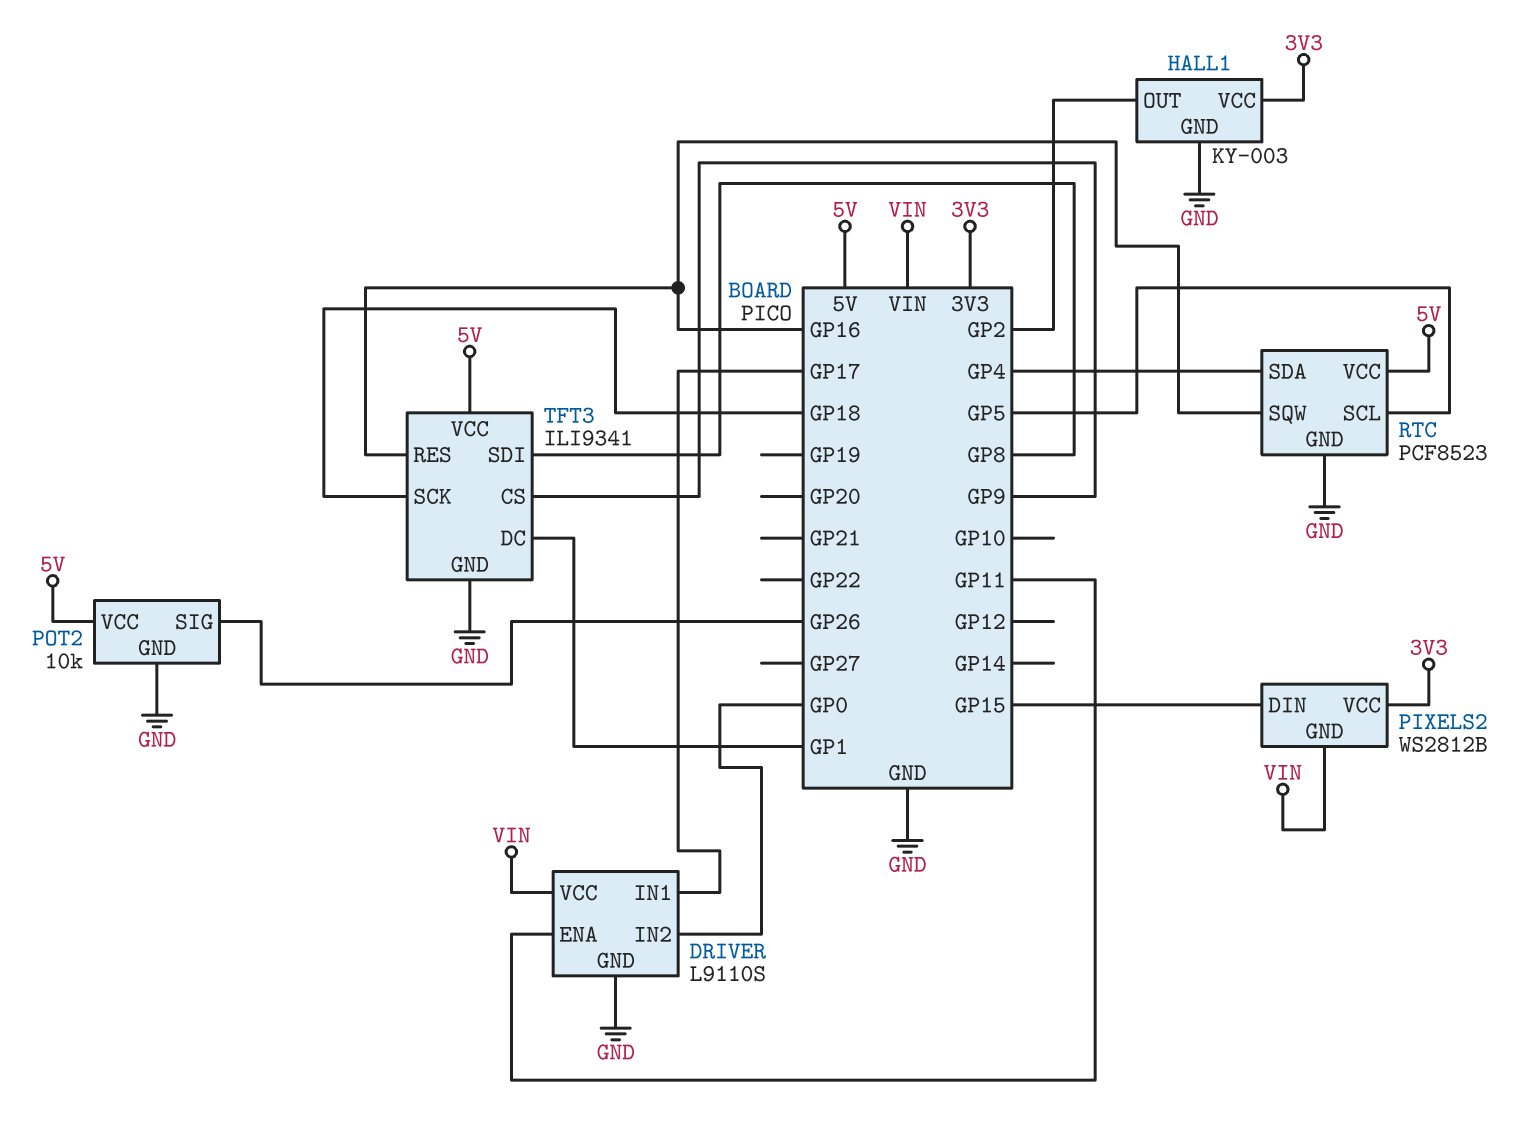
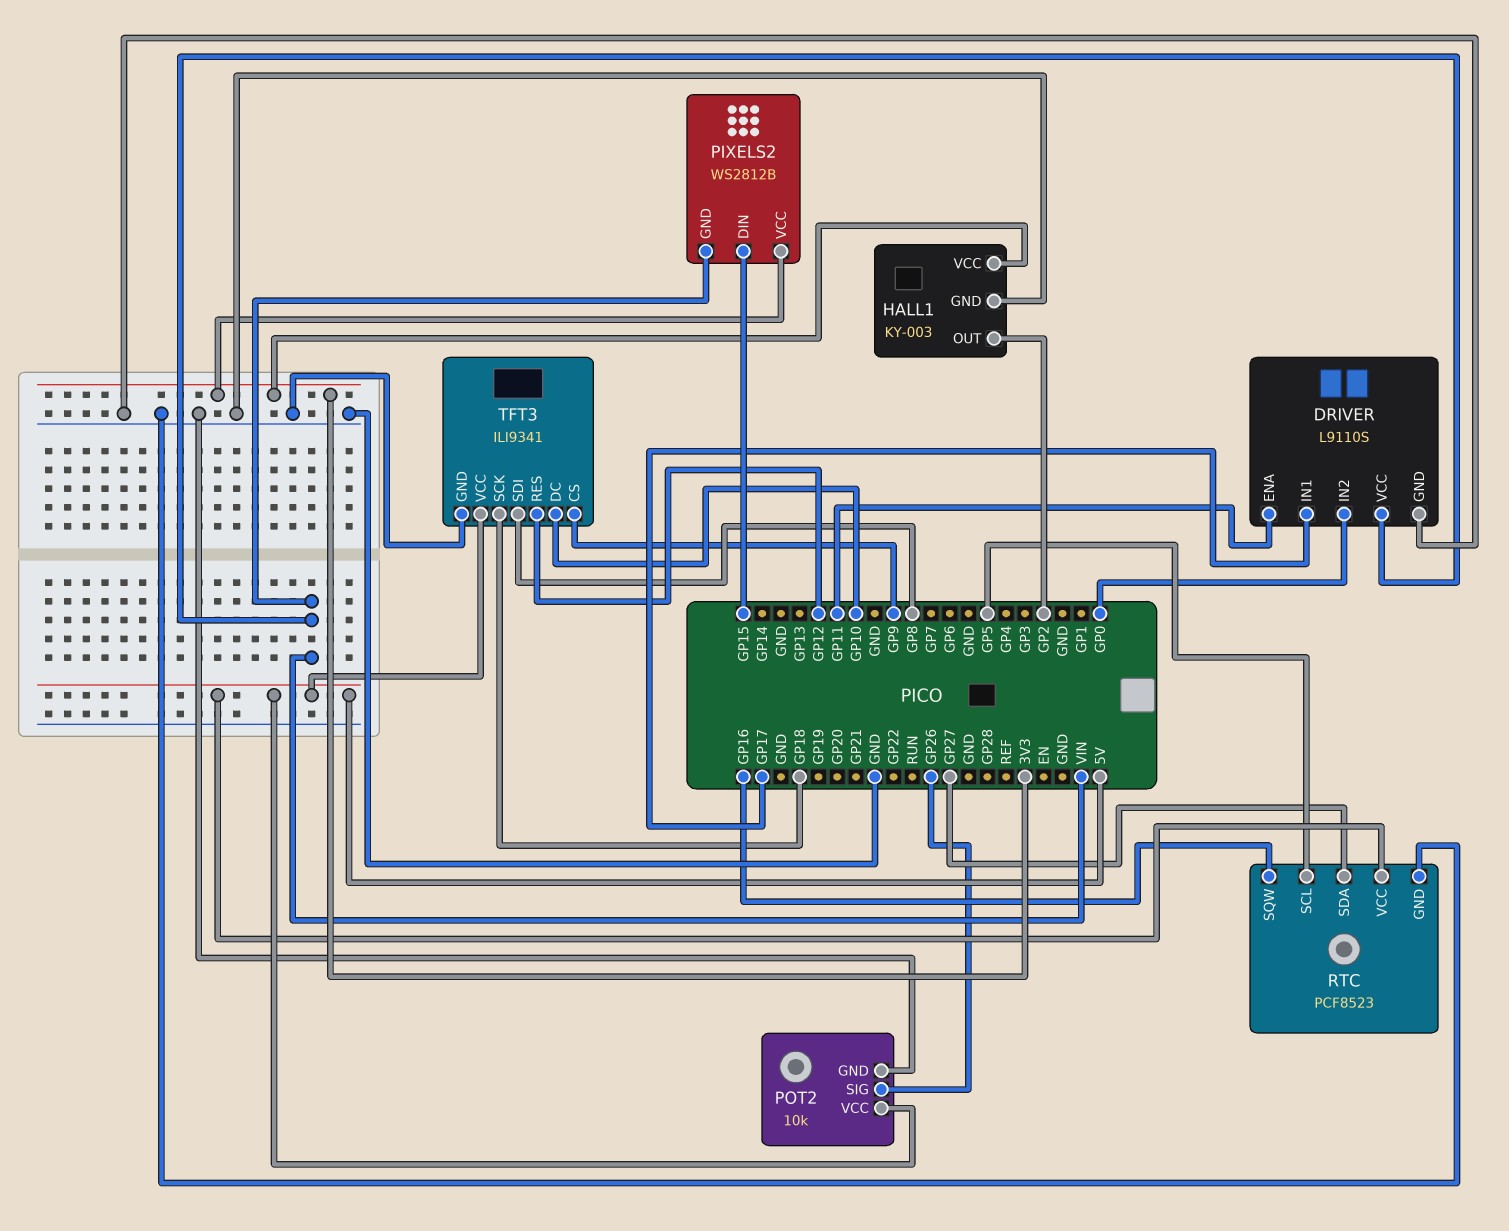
RTC pin SDA: GP4 -> GP27
TFT3 pin DC: GP1 -> GP10
TFT3 pin RES: GP16 -> GP12

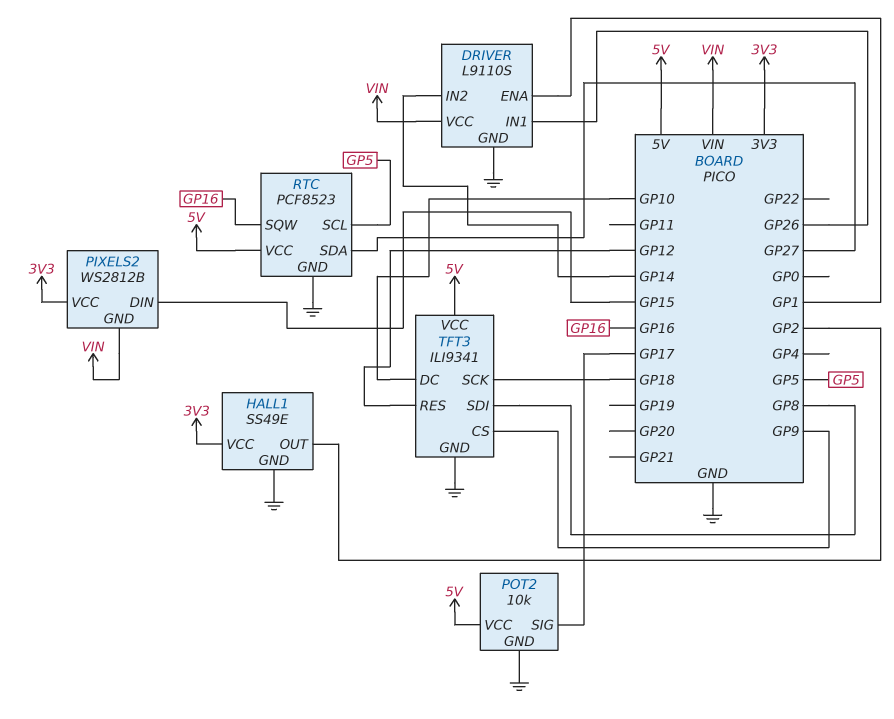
DRIVER pin ENA: GP11 -> GP1
DRIVER pin IN1: GP17 -> GP26
DRIVER pin IN2: GP0 -> GP14
HALL1: KY-003 -> SS49E
POT2 pin SIG: GP26 -> GP17

